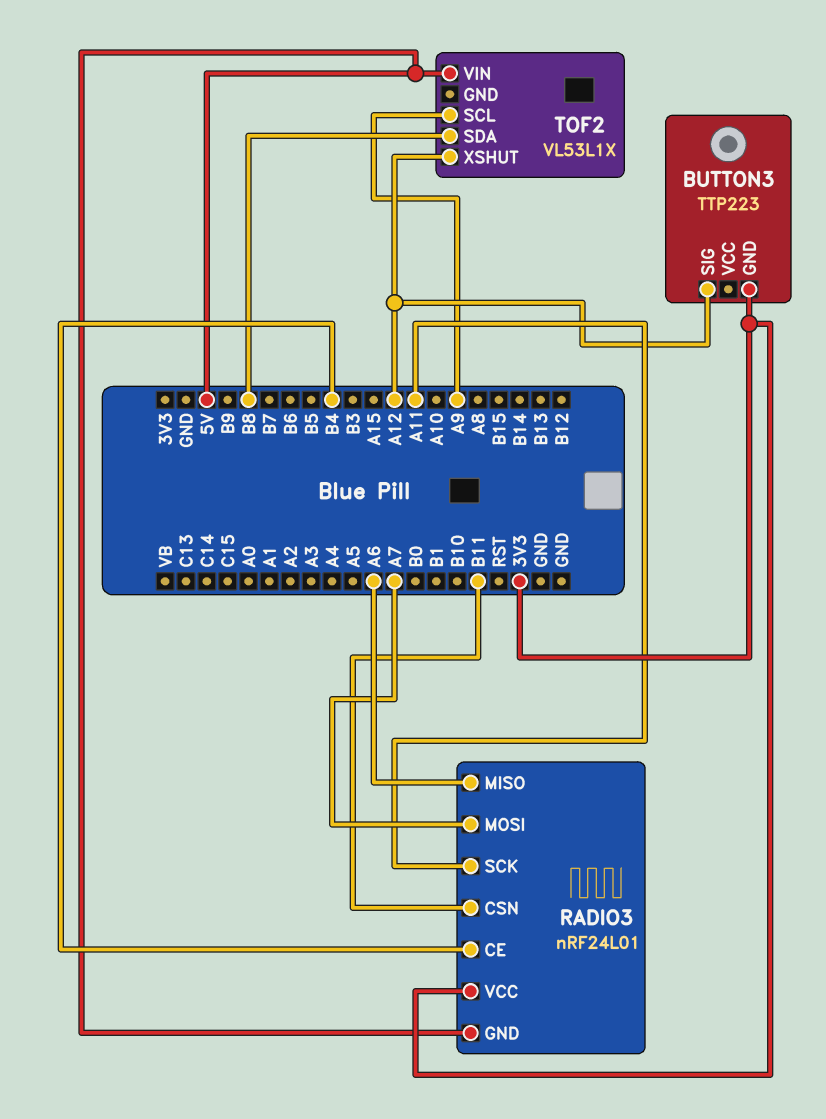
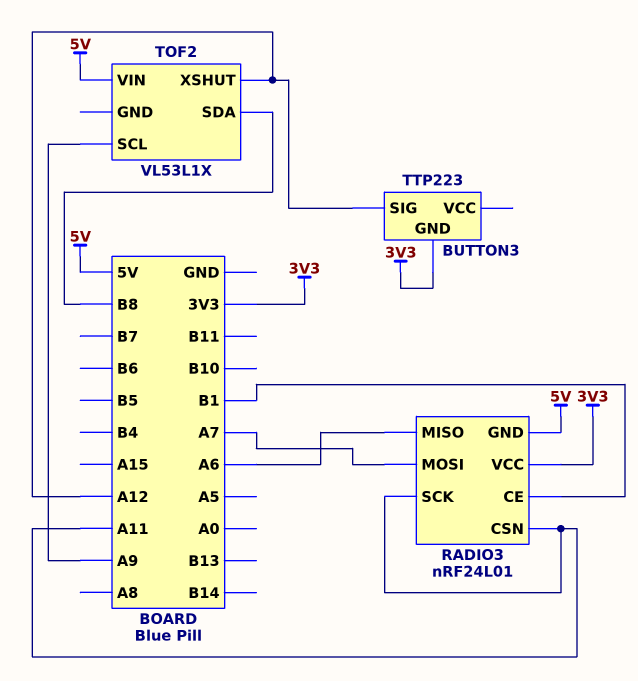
RADIO3 pin CE: B4 -> B1
RADIO3 pin CSN: B11 -> A11

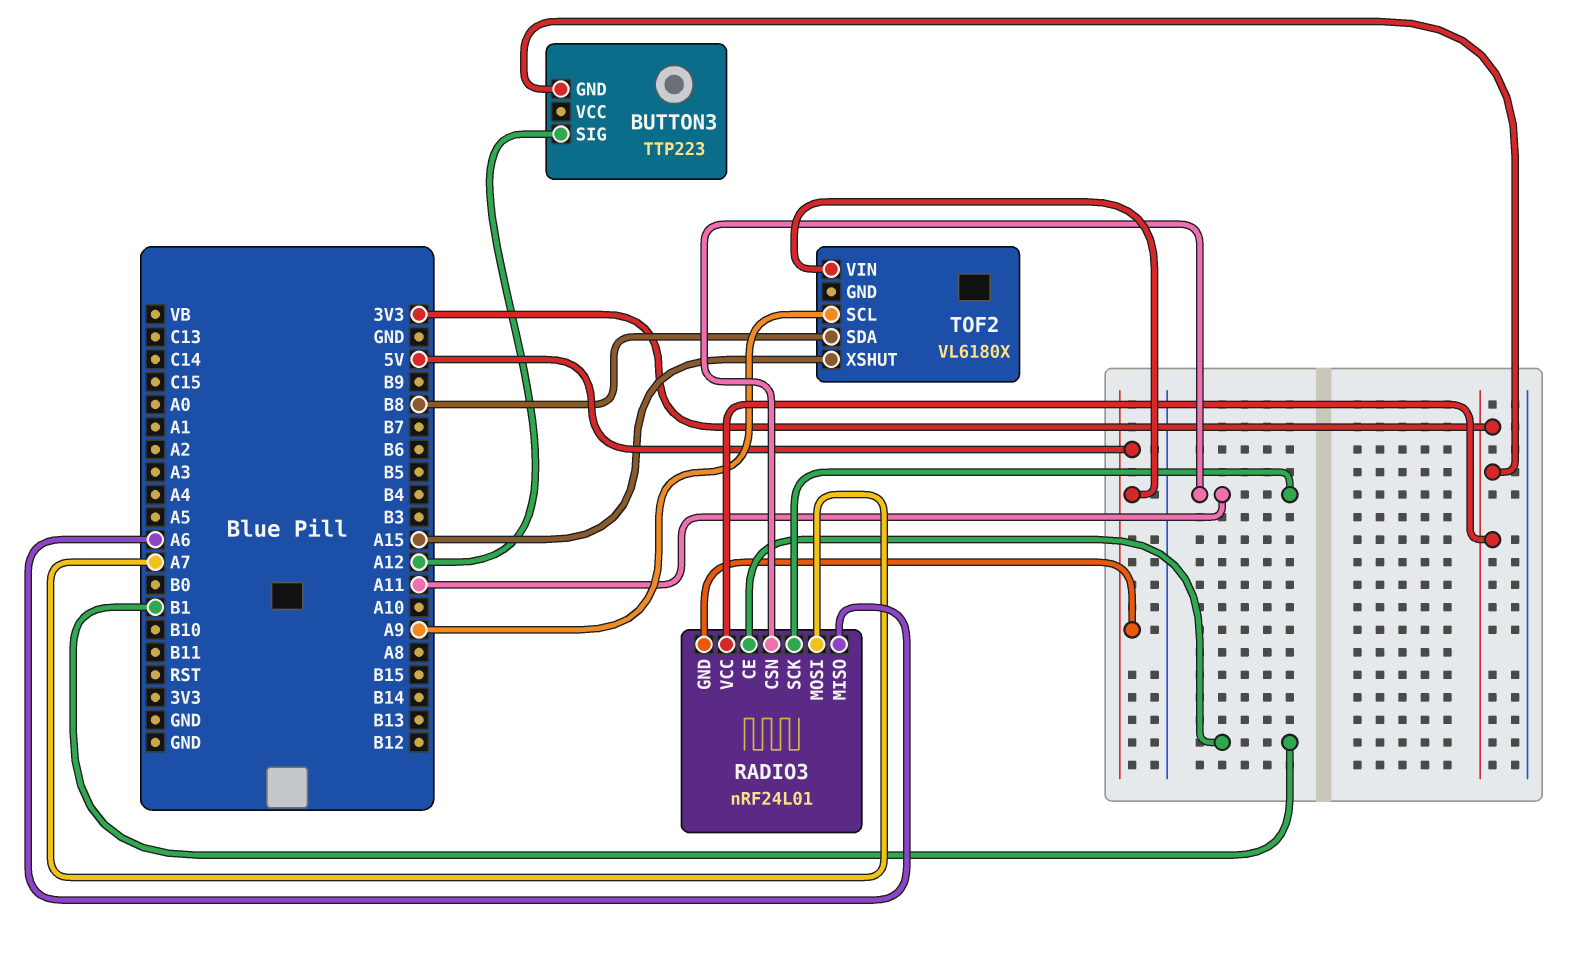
TOF2: VL53L1X -> VL6180X
TOF2 pin XSHUT: A12 -> A15

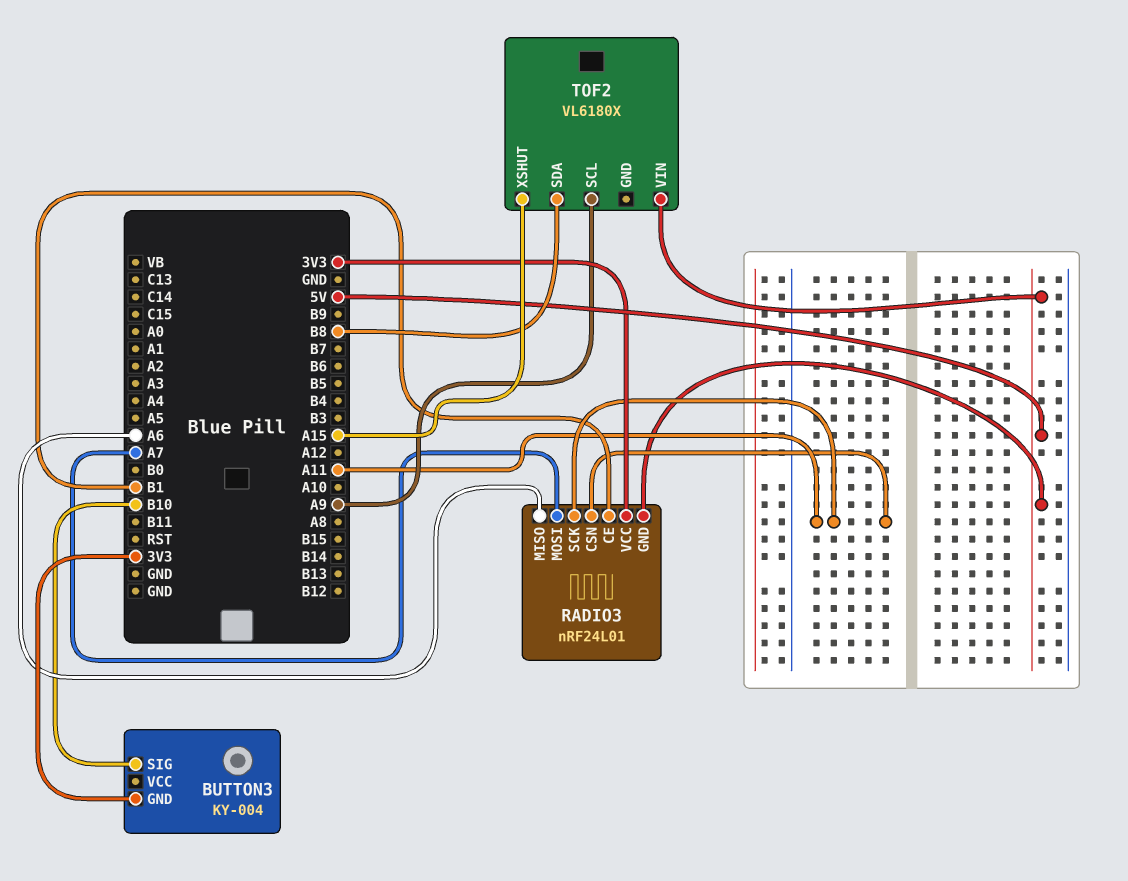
BUTTON3: TTP223 -> KY-004
BUTTON3 pin SIG: A12 -> B10

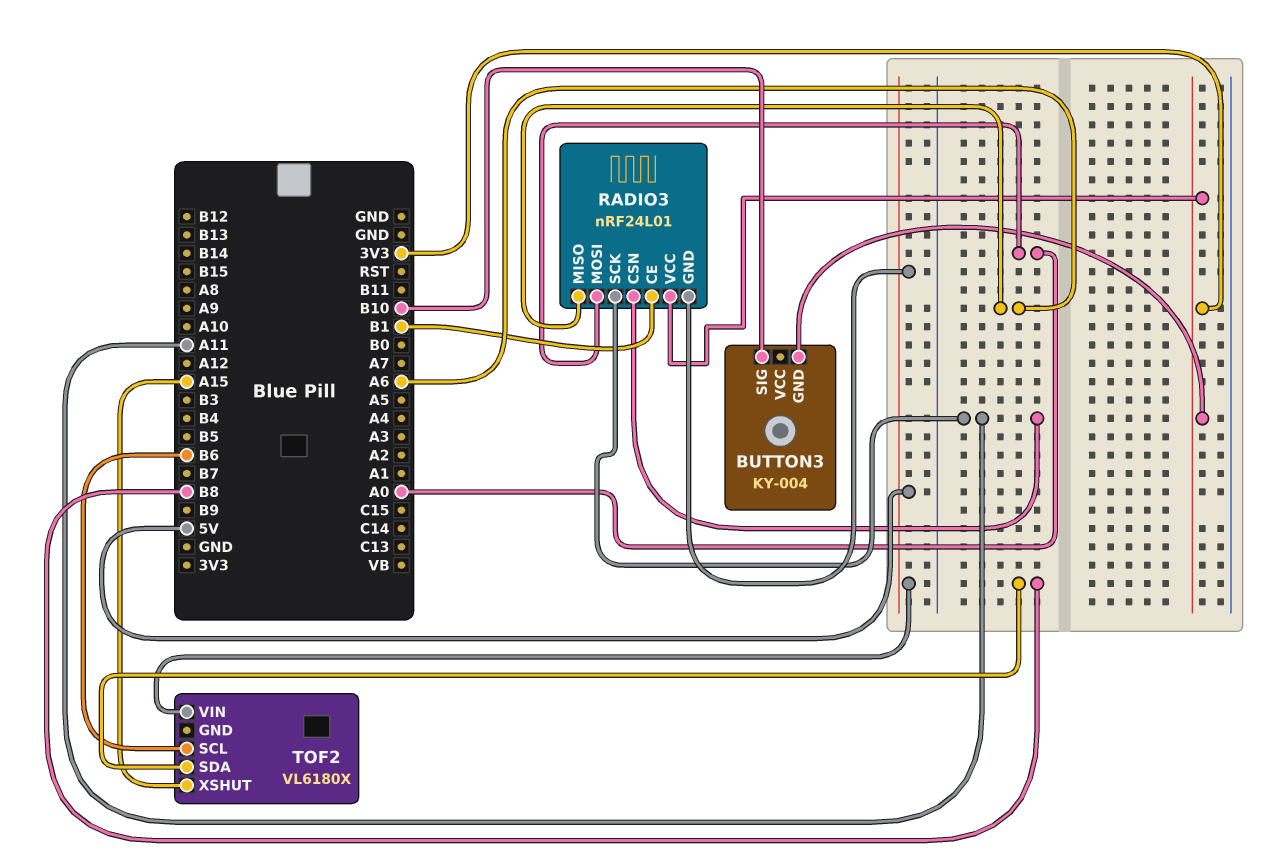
RADIO3 pin MOSI: A7 -> A0
TOF2 pin SCL: A9 -> B6

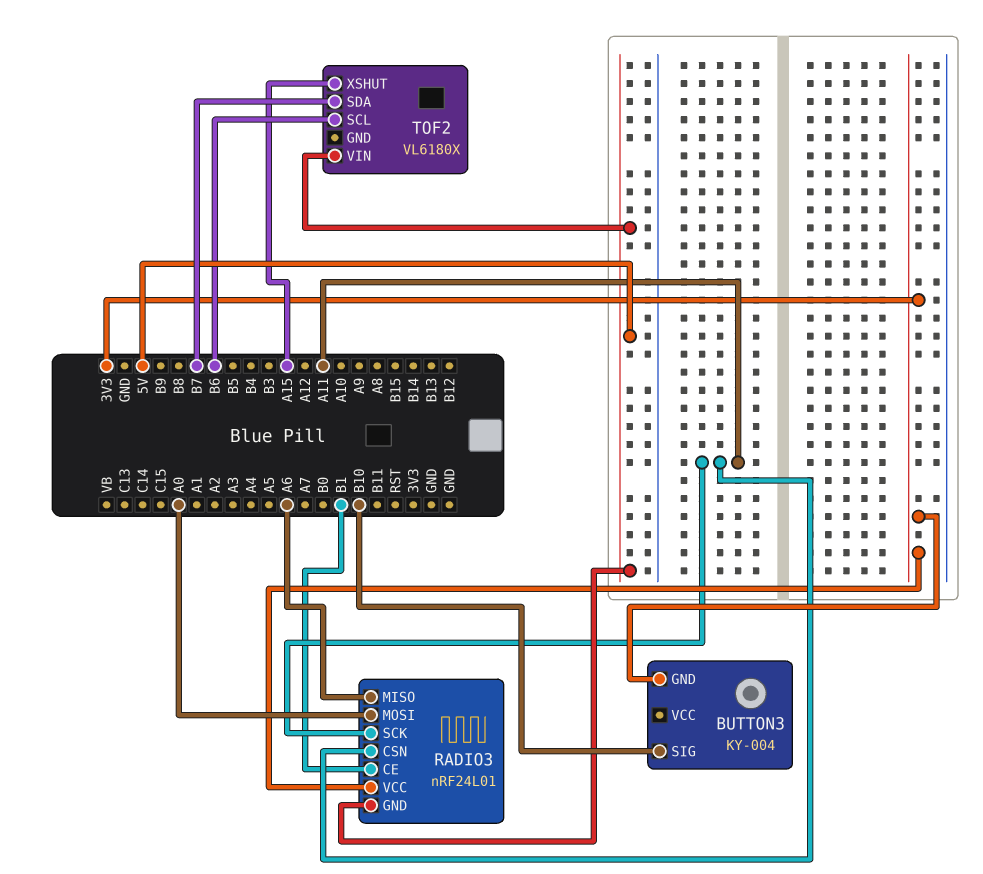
TOF2 pin SDA: B8 -> B7

